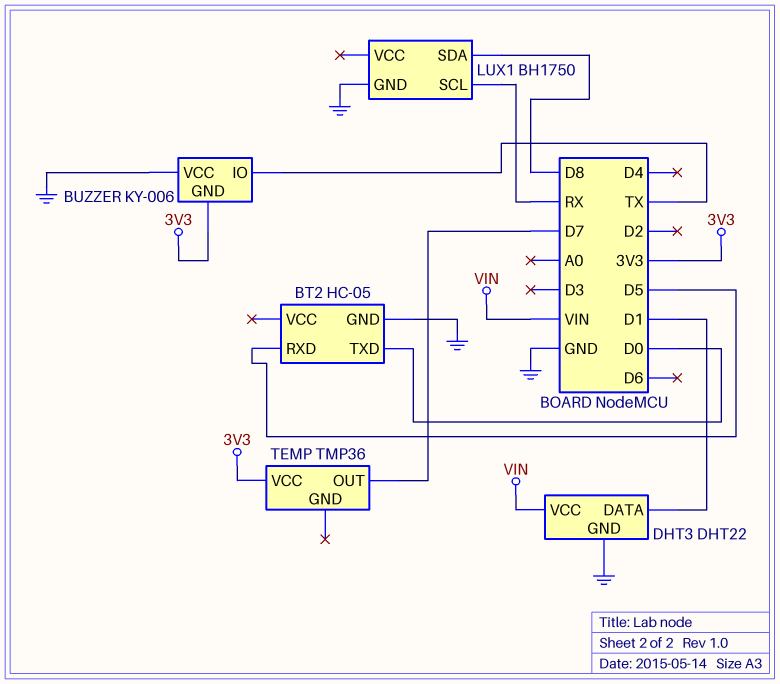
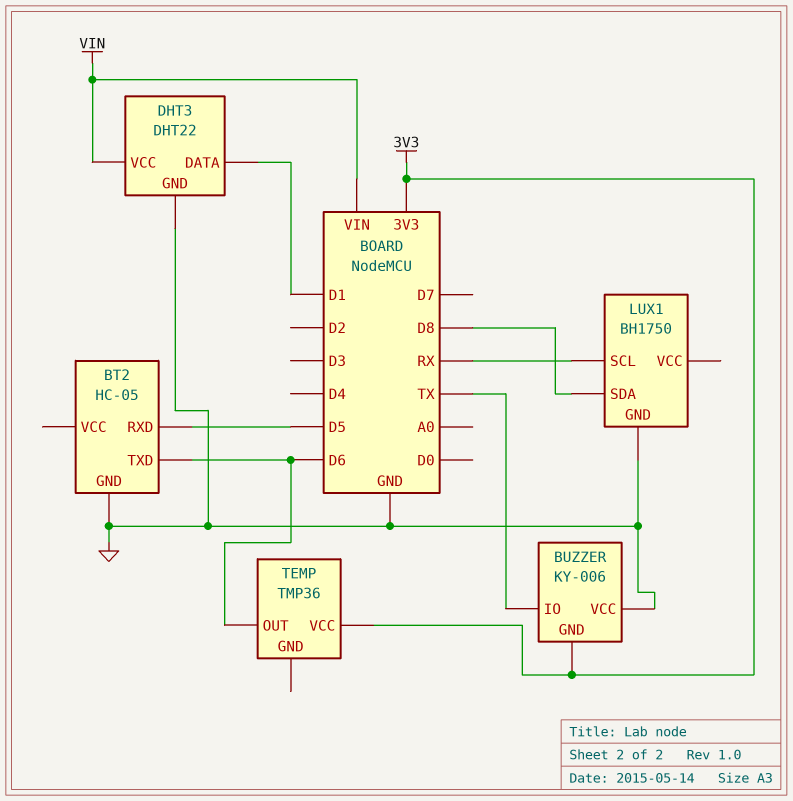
BT2 pin TXD: D0 -> D6
TEMP pin OUT: D7 -> D6

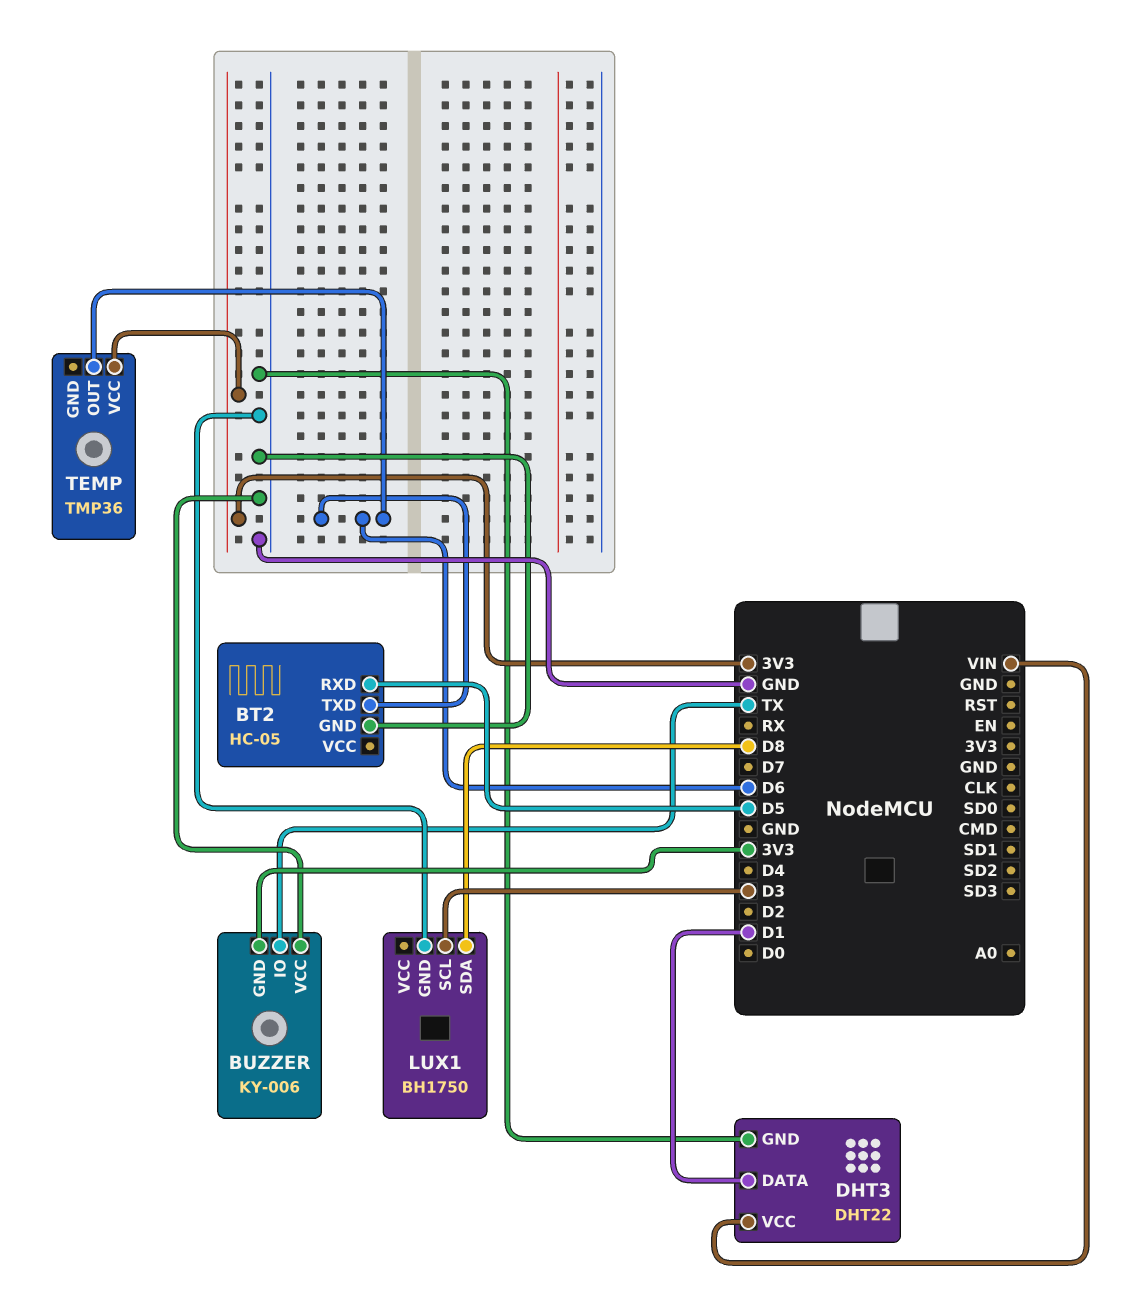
LUX1 pin SCL: RX -> D3

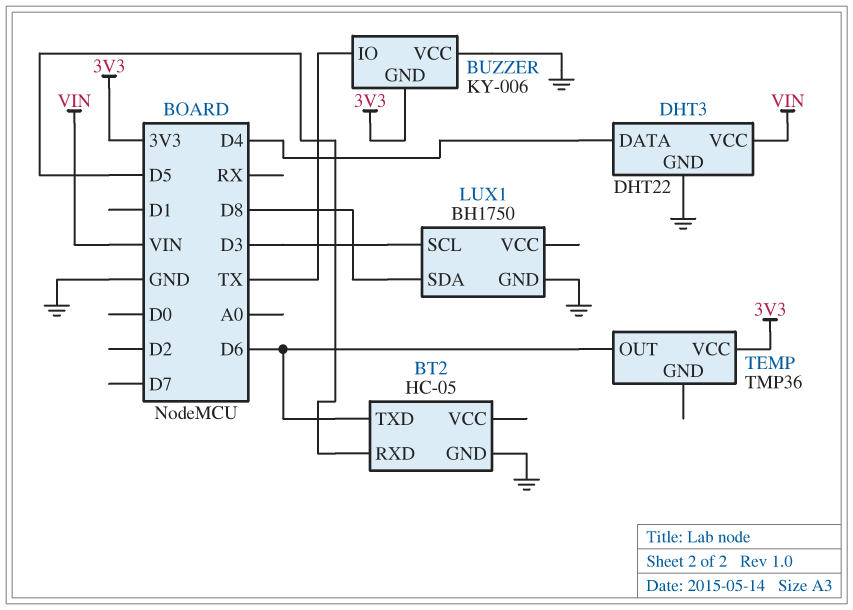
DHT3 pin DATA: D1 -> D4

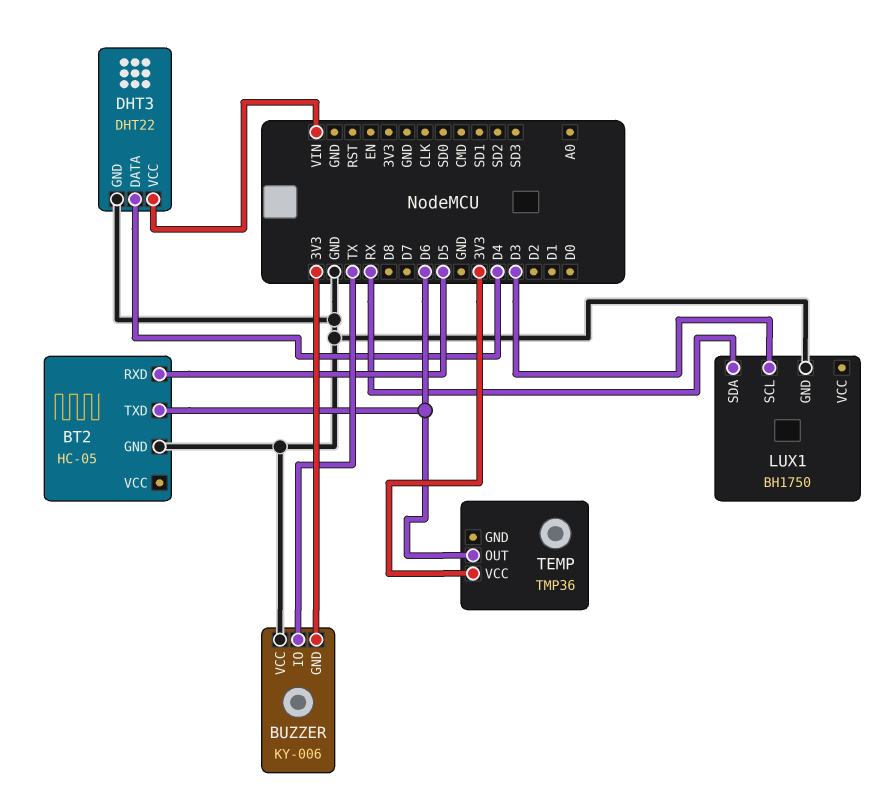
LUX1 pin SDA: D8 -> RX

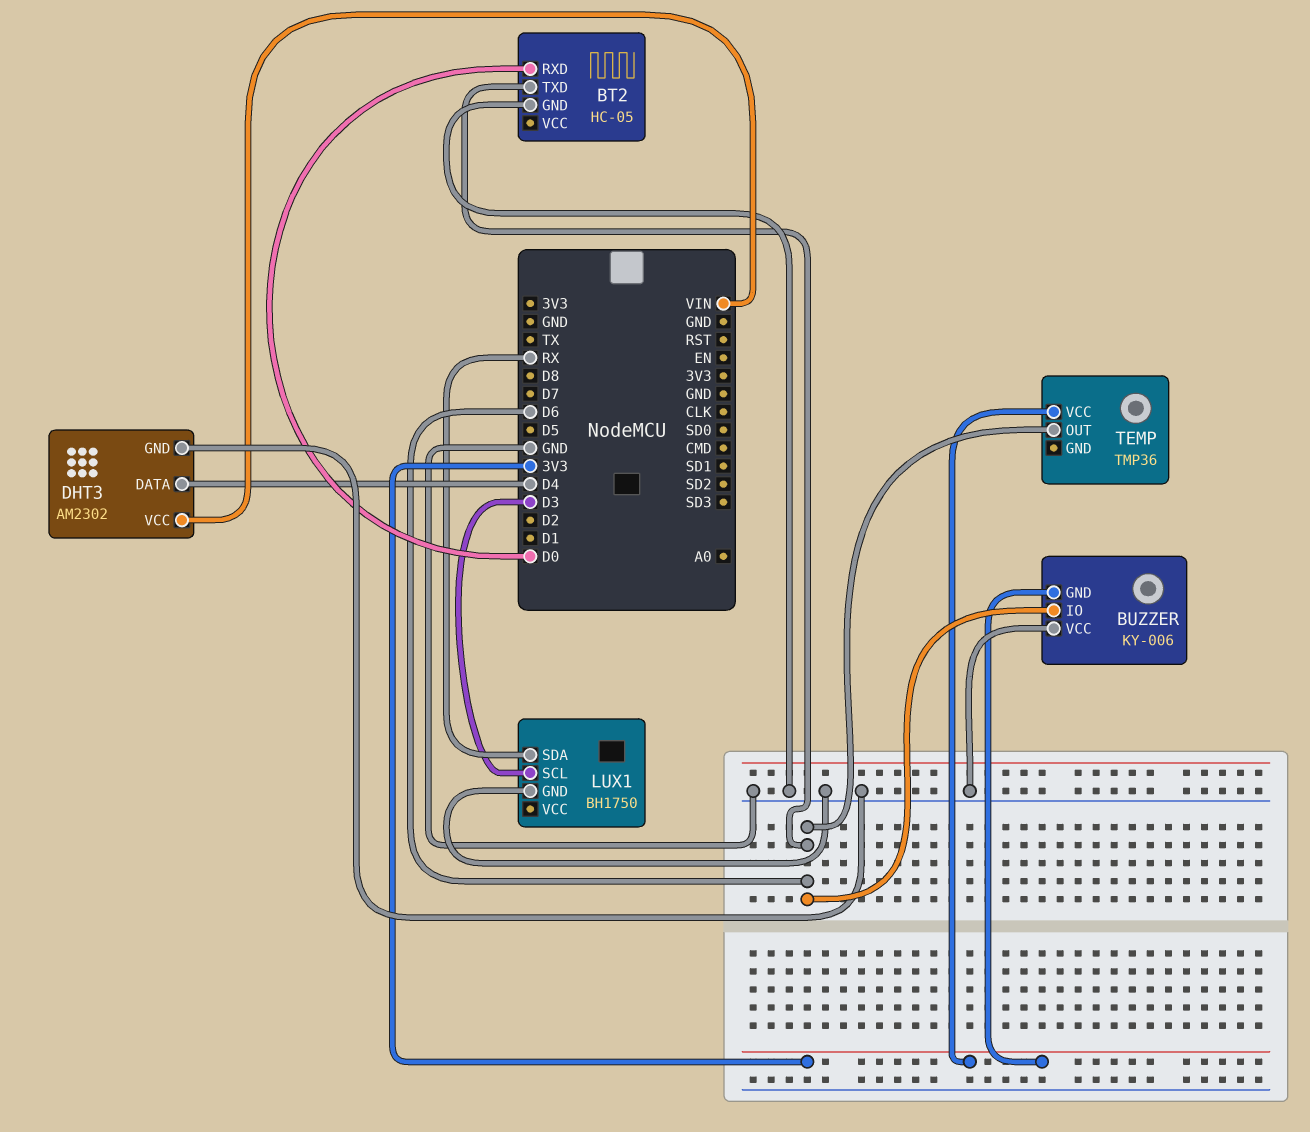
BT2 pin RXD: D5 -> D0
BUZZER pin IO: TX -> D6
DHT3: DHT22 -> AM2302

